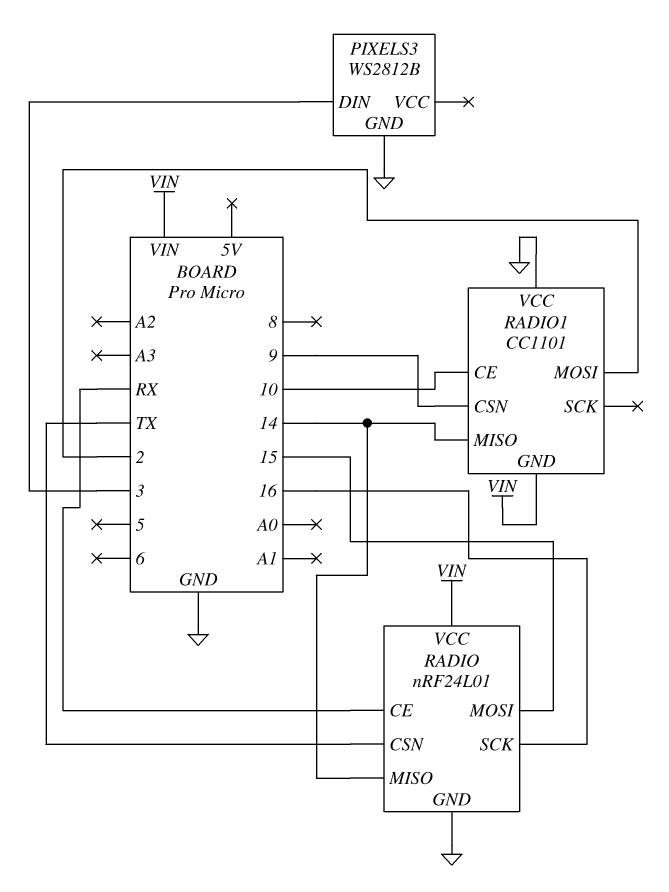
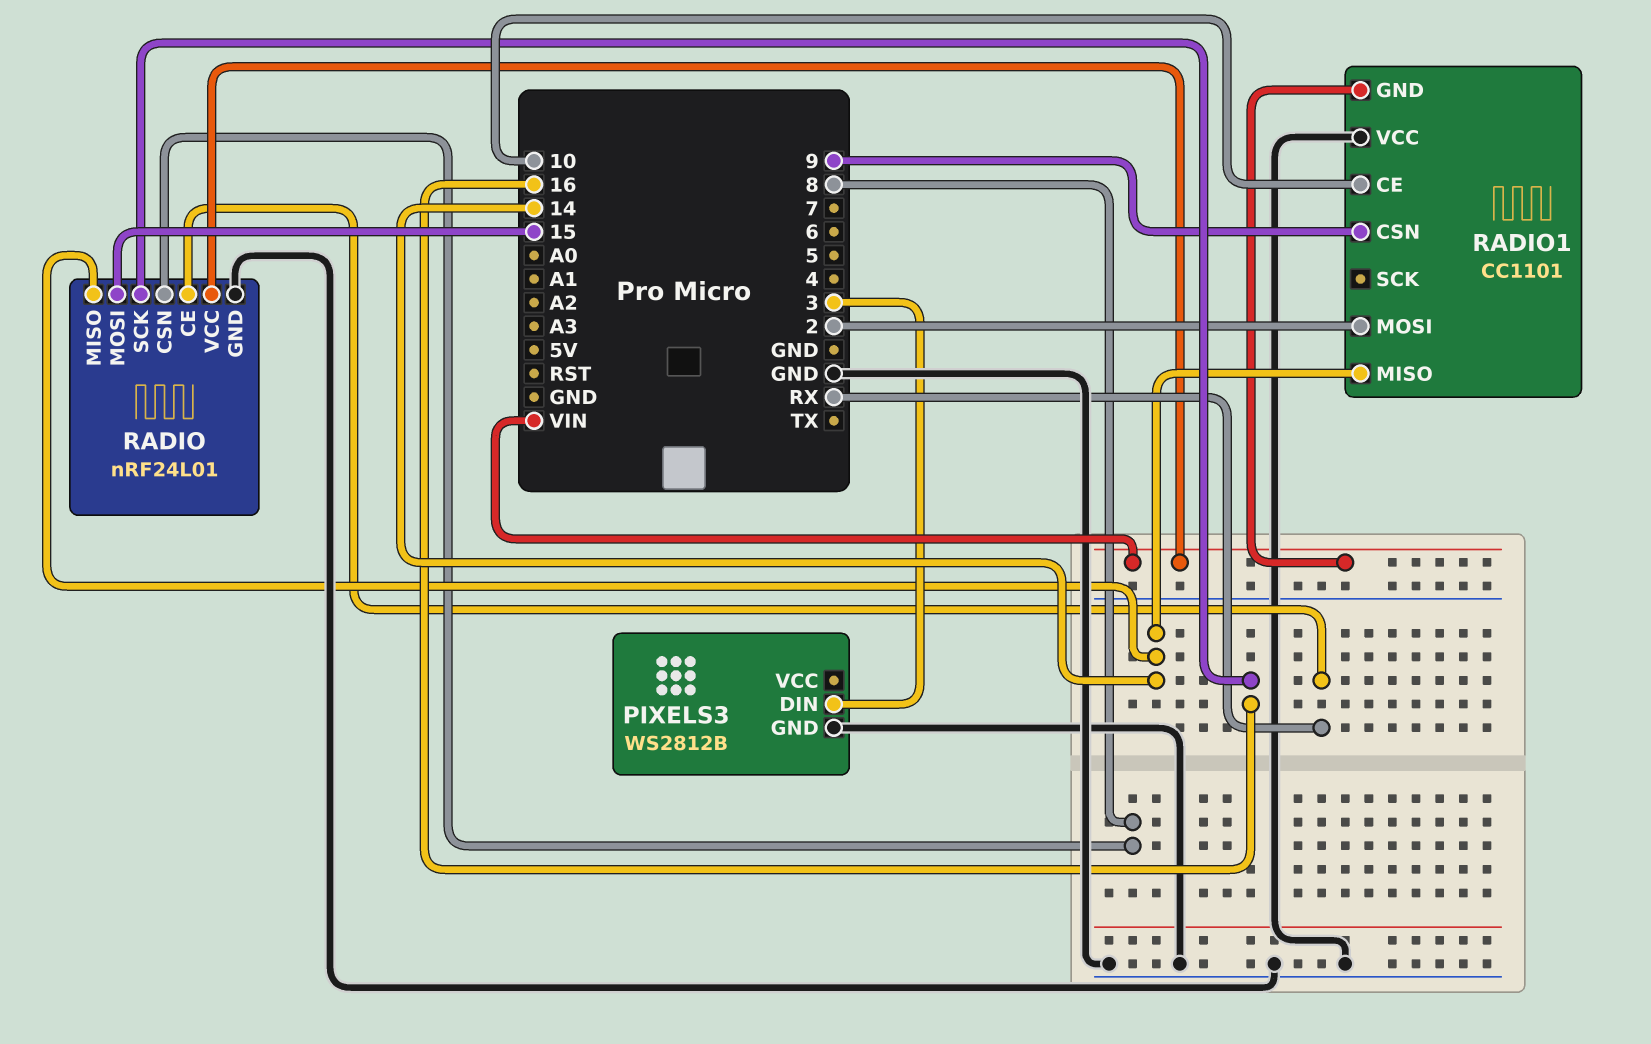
RADIO pin CSN: TX -> 8

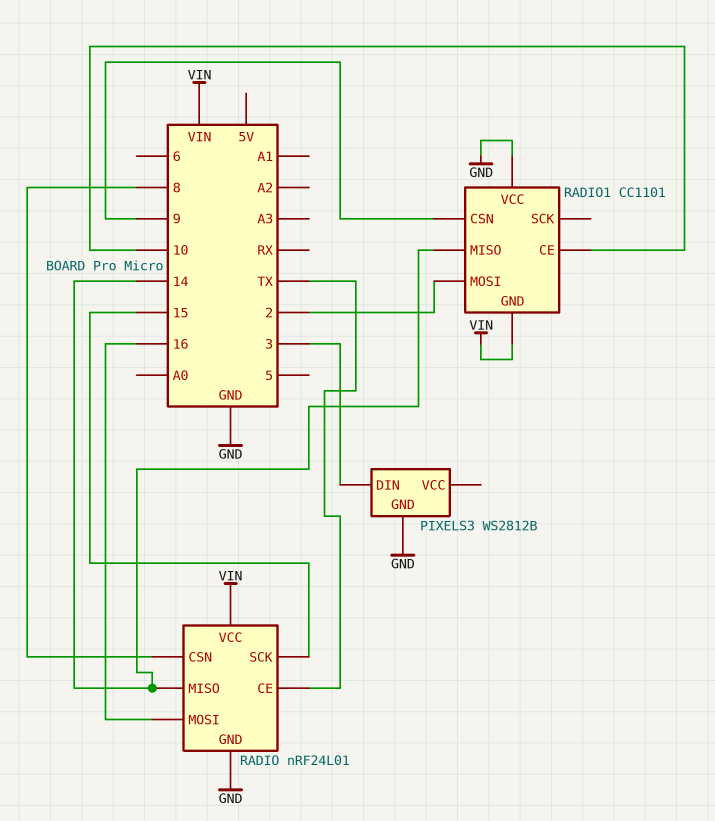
RADIO pin CE: RX -> TX
RADIO pin MOSI: 15 -> 16
RADIO pin SCK: 16 -> 15

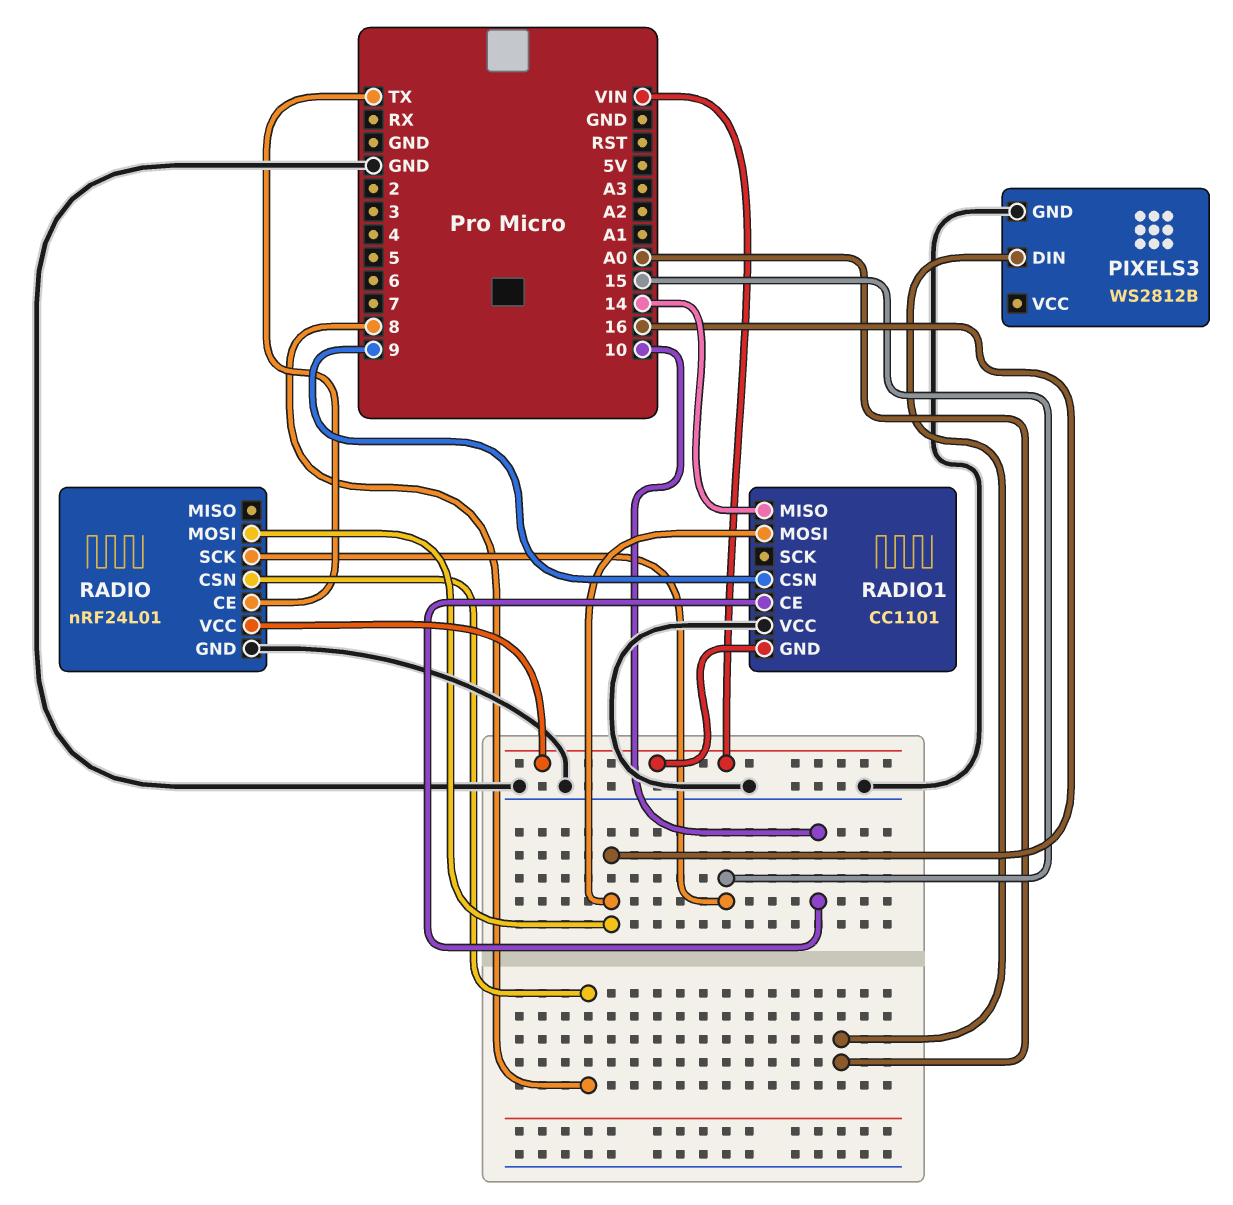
PIXELS3 pin DIN: 3 -> A0
RADIO pin MISO: 14 -> none
RADIO1 pin MOSI: 2 -> 16

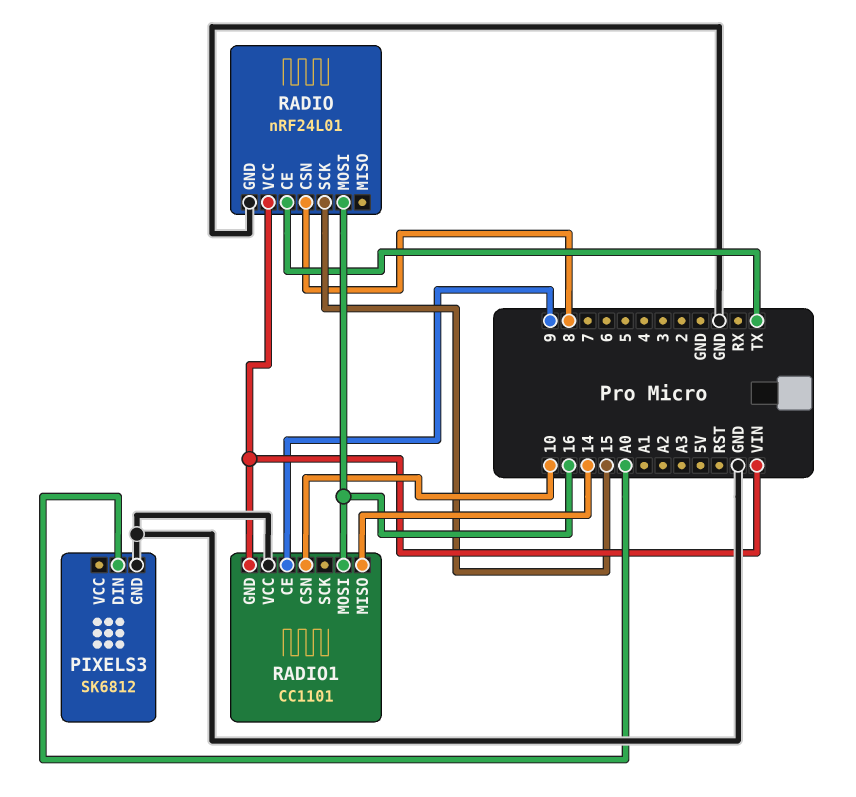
PIXELS3: WS2812B -> SK6812
RADIO1 pin CE: 10 -> 9
RADIO1 pin CSN: 9 -> 10

